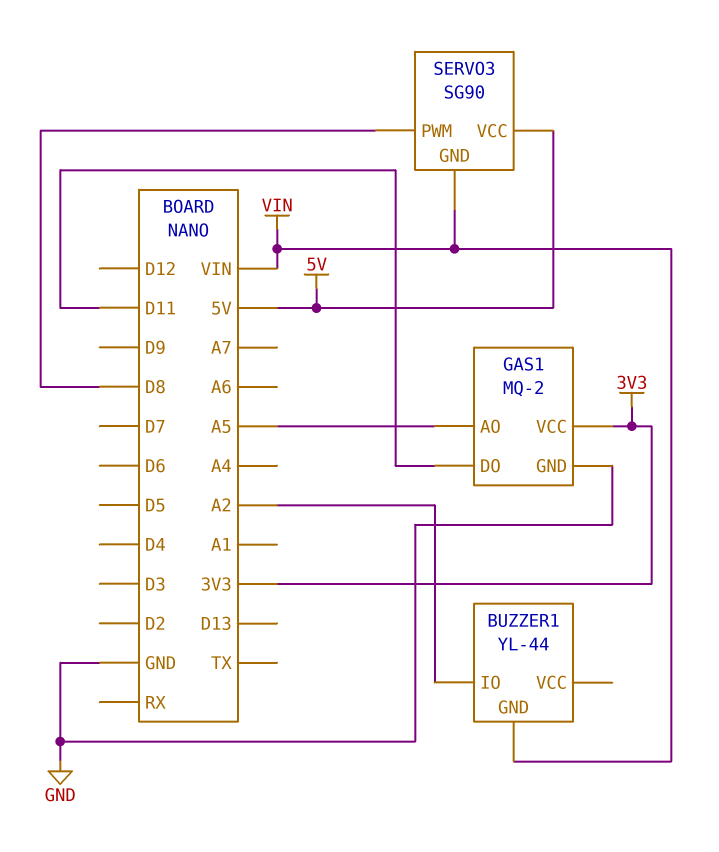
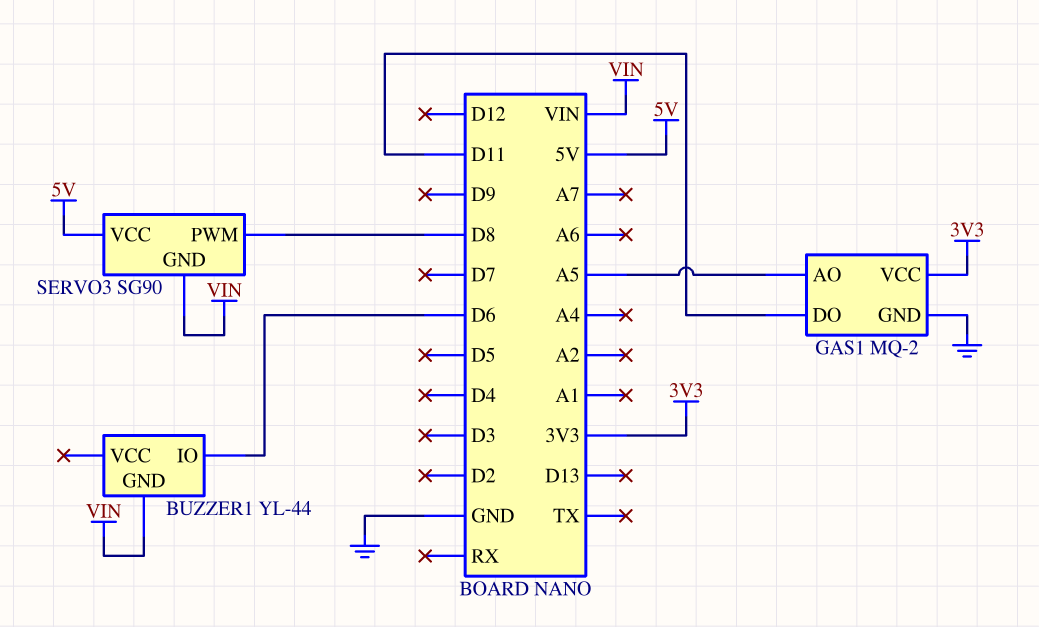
BUZZER1 pin IO: A2 -> D6

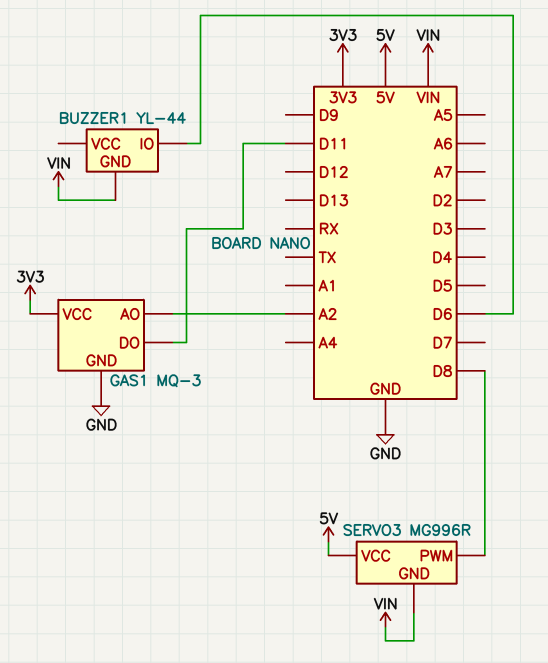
GAS1: MQ-2 -> MQ-3
GAS1 pin AO: A5 -> A2
SERVO3: SG90 -> MG996R

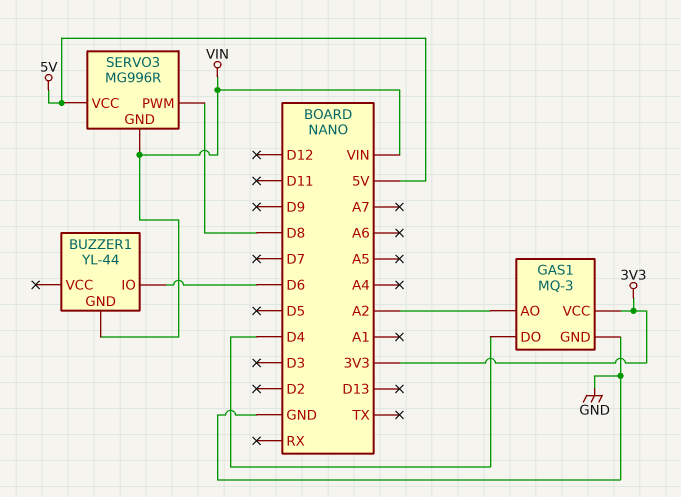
GAS1 pin DO: D11 -> D4

